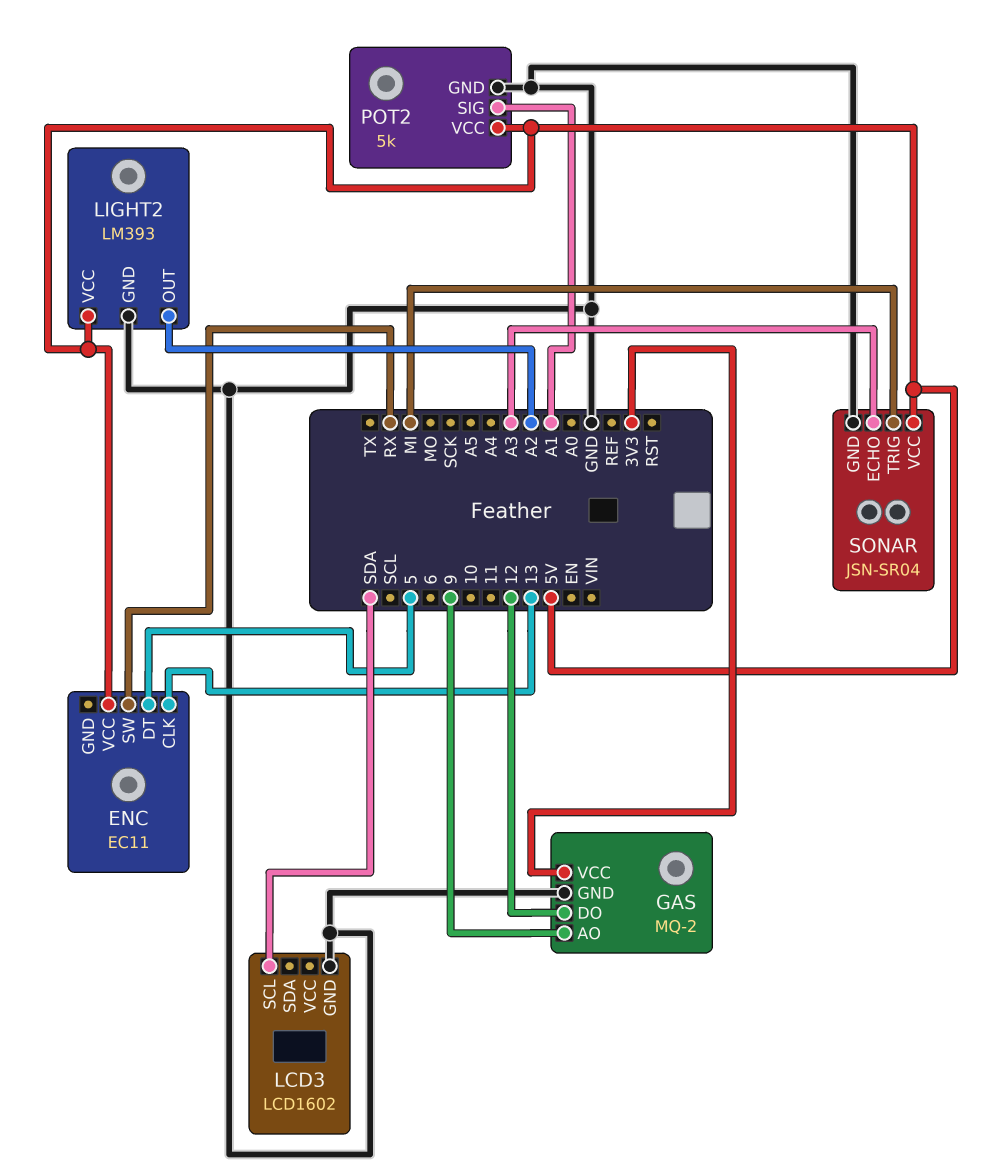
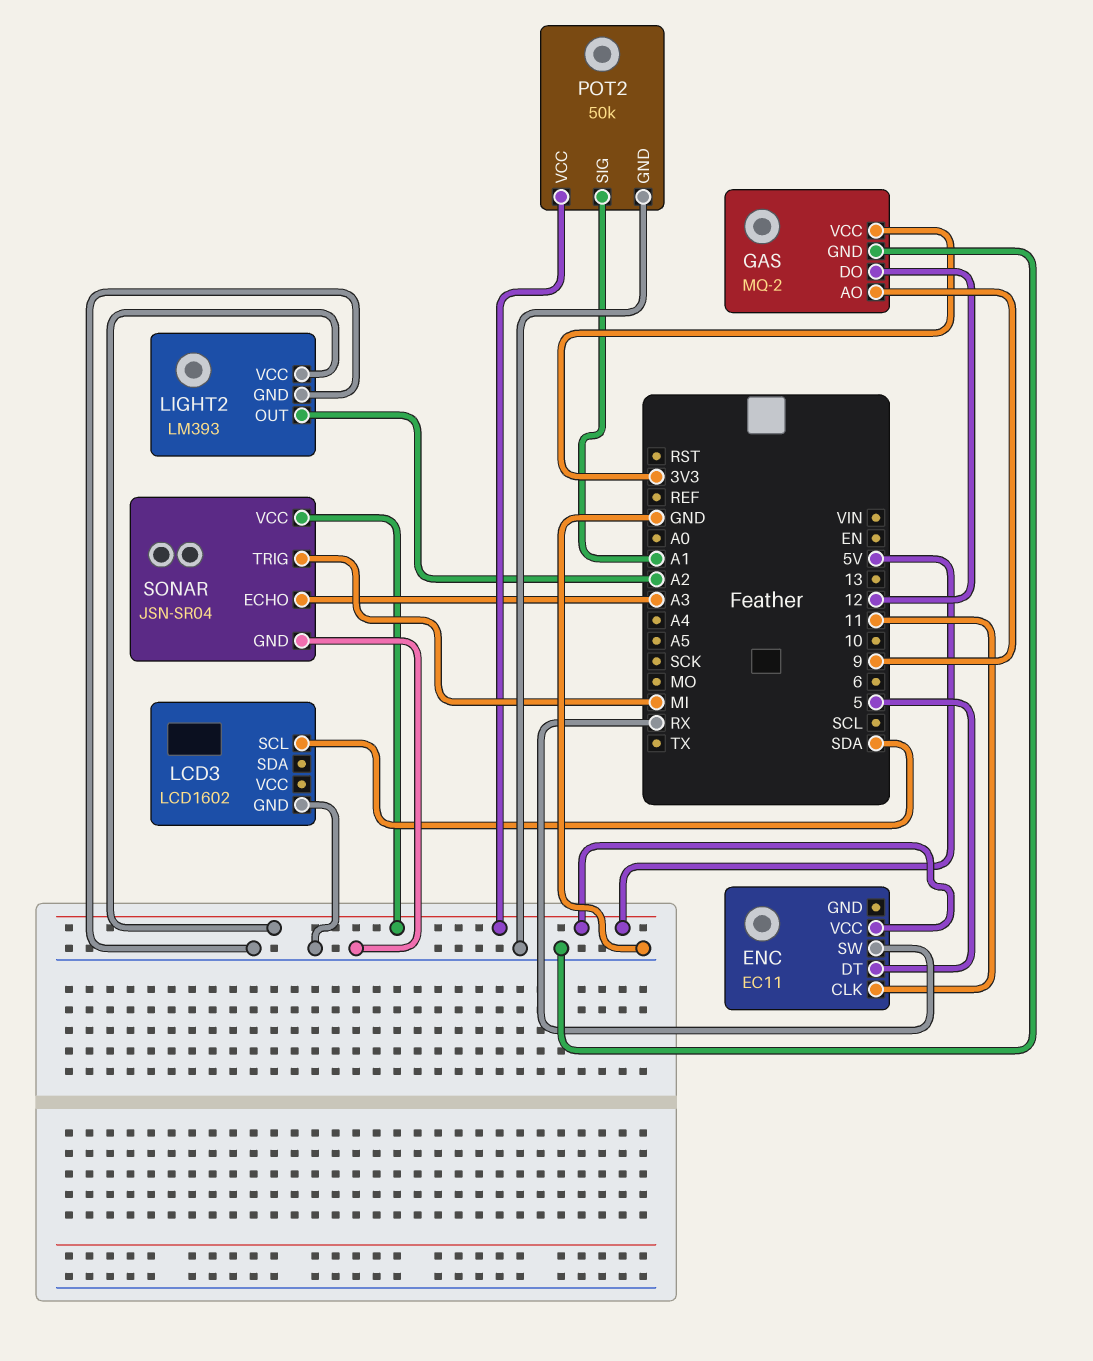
ENC pin CLK: 13 -> 11
POT2: 5k -> 50k

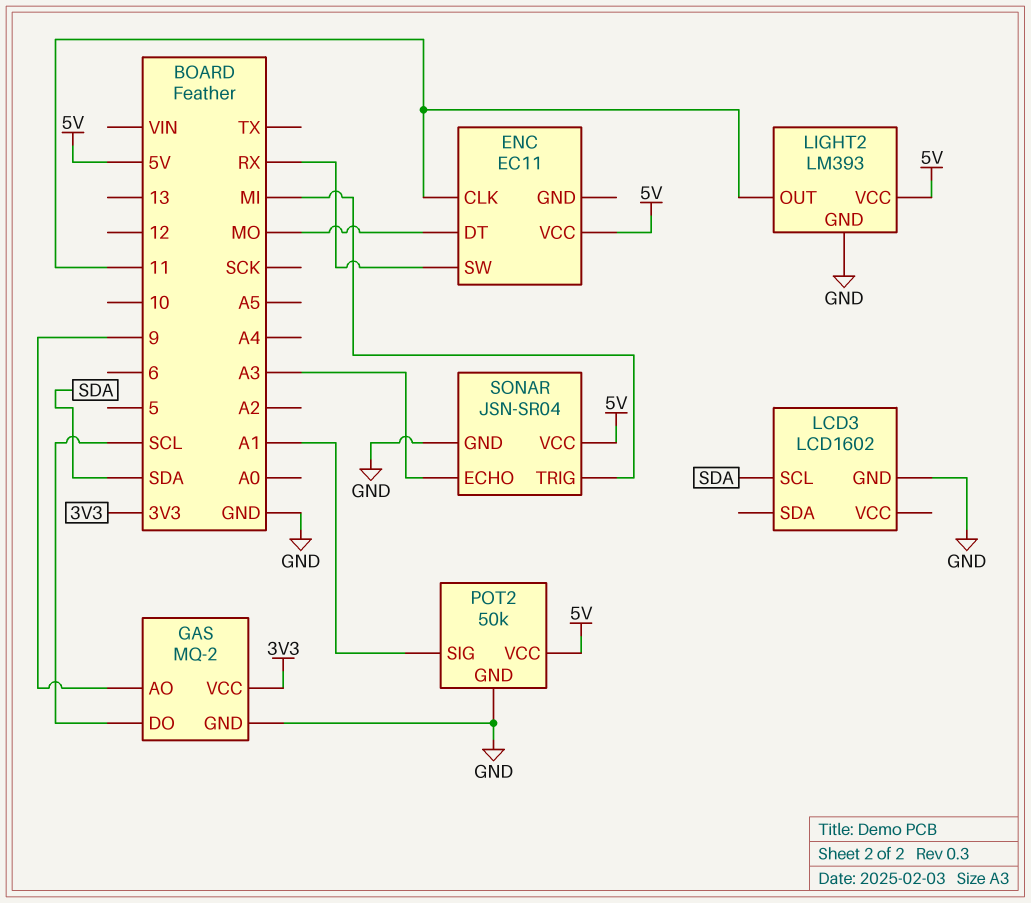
ENC pin DT: 5 -> MO
GAS pin DO: 12 -> SCL
LIGHT2 pin OUT: A2 -> 11

